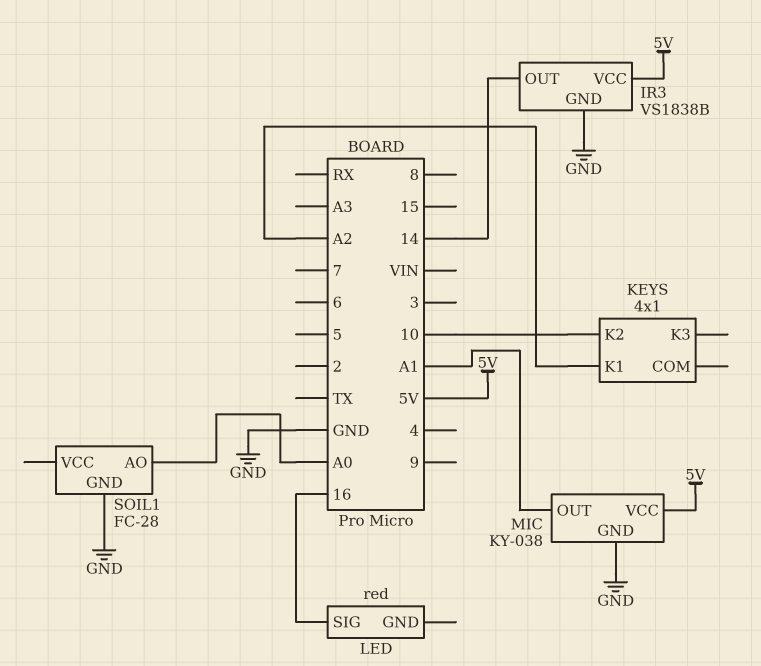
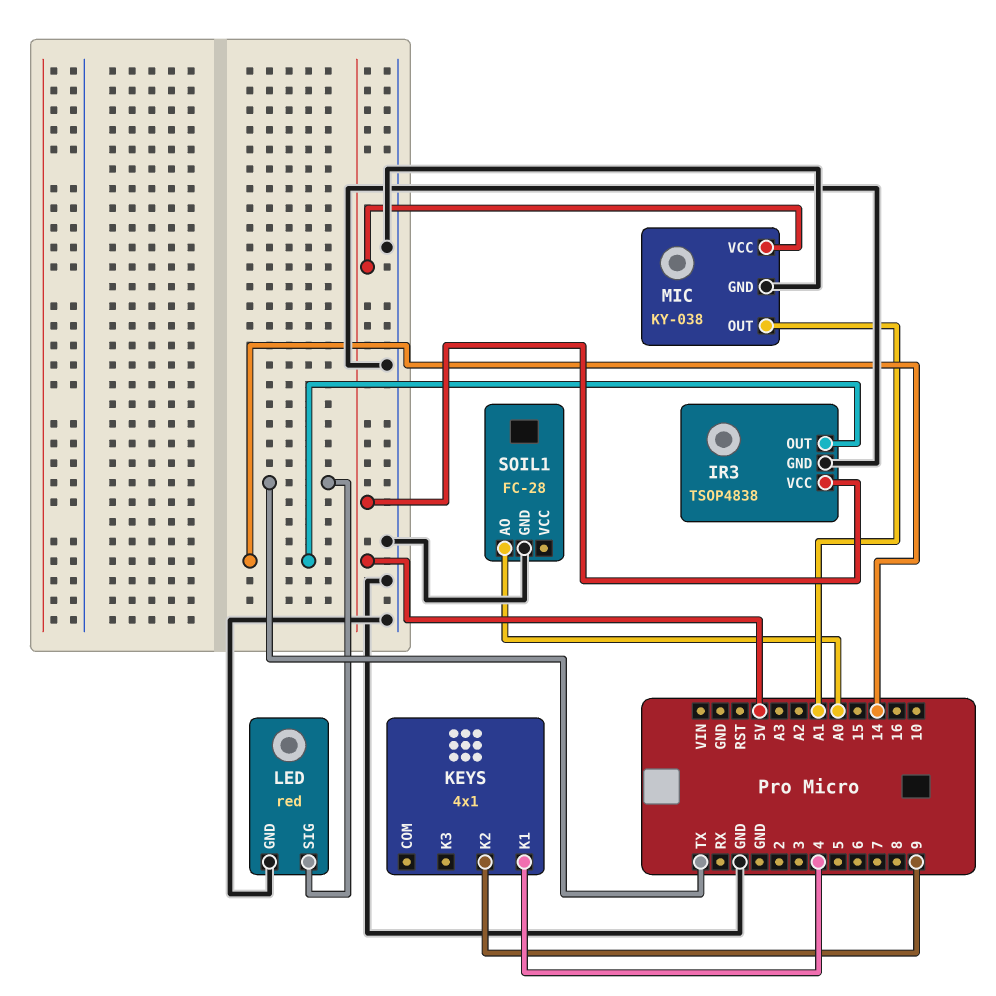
IR3: VS1838B -> TSOP4838
KEYS pin K1: A2 -> 4
KEYS pin K2: 10 -> 9
LED pin GND: none -> GND
LED pin SIG: 16 -> TX

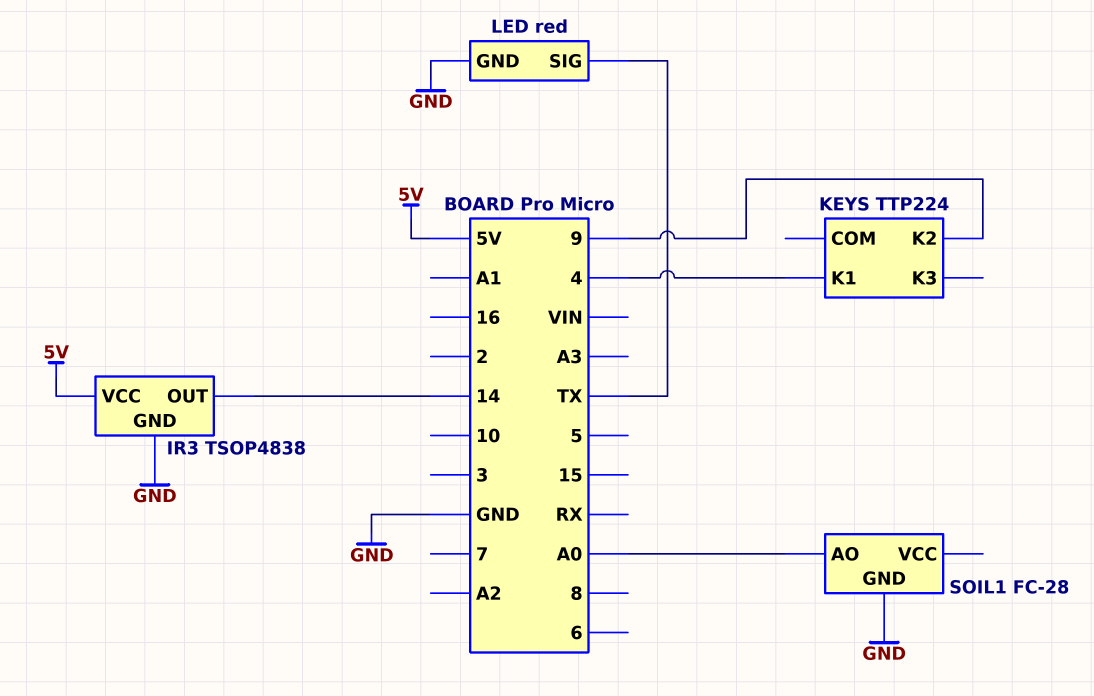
KEYS: 4x1 -> TTP224
MIC: KY-038 -> none
MIC pin GND: GND -> none
MIC pin OUT: A1 -> none
MIC pin VCC: 5V -> none

